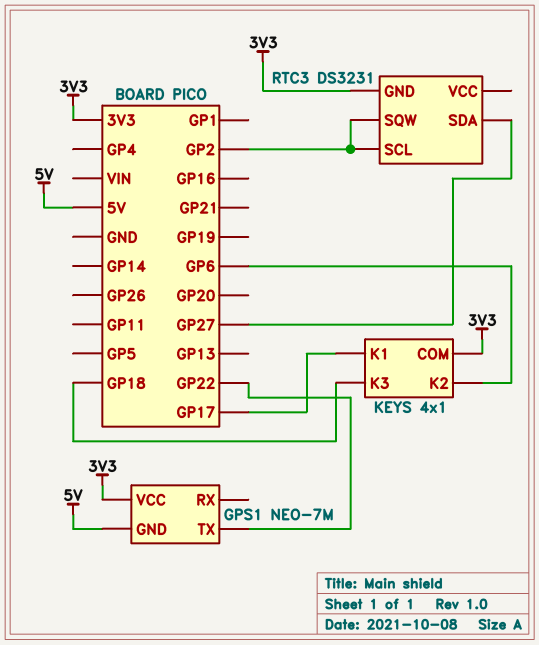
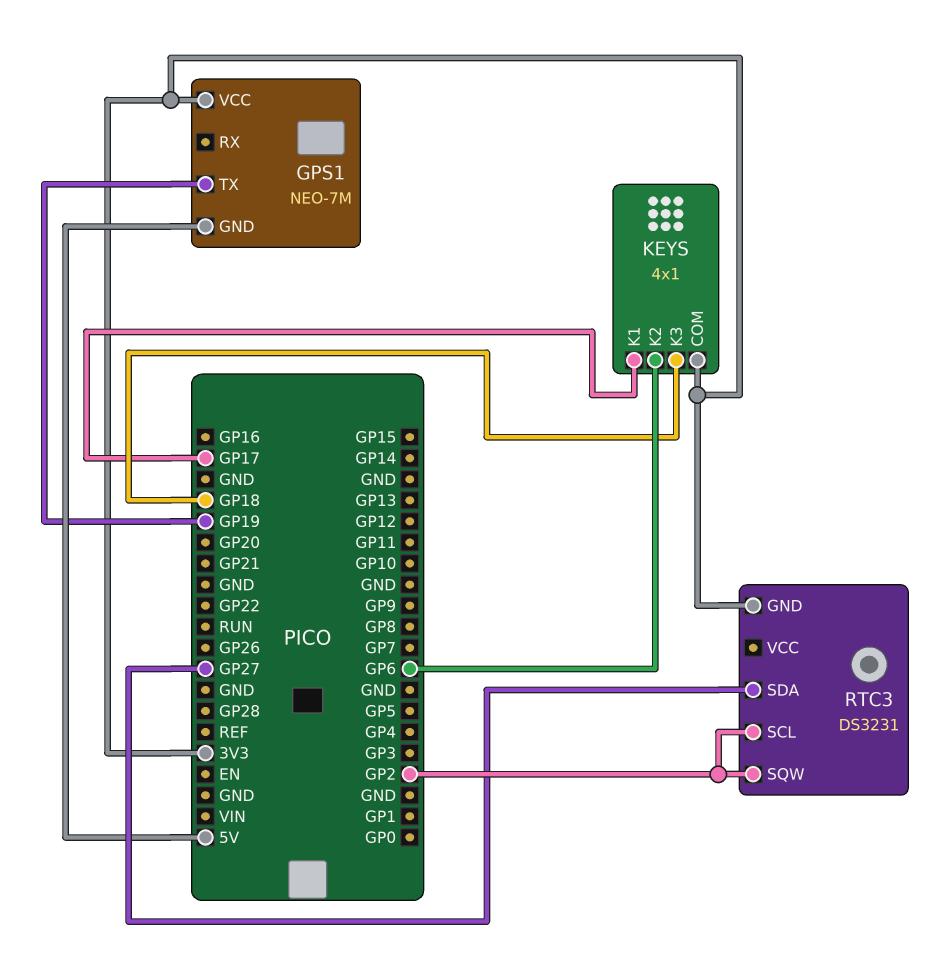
GPS1 pin TX: GP22 -> GP19

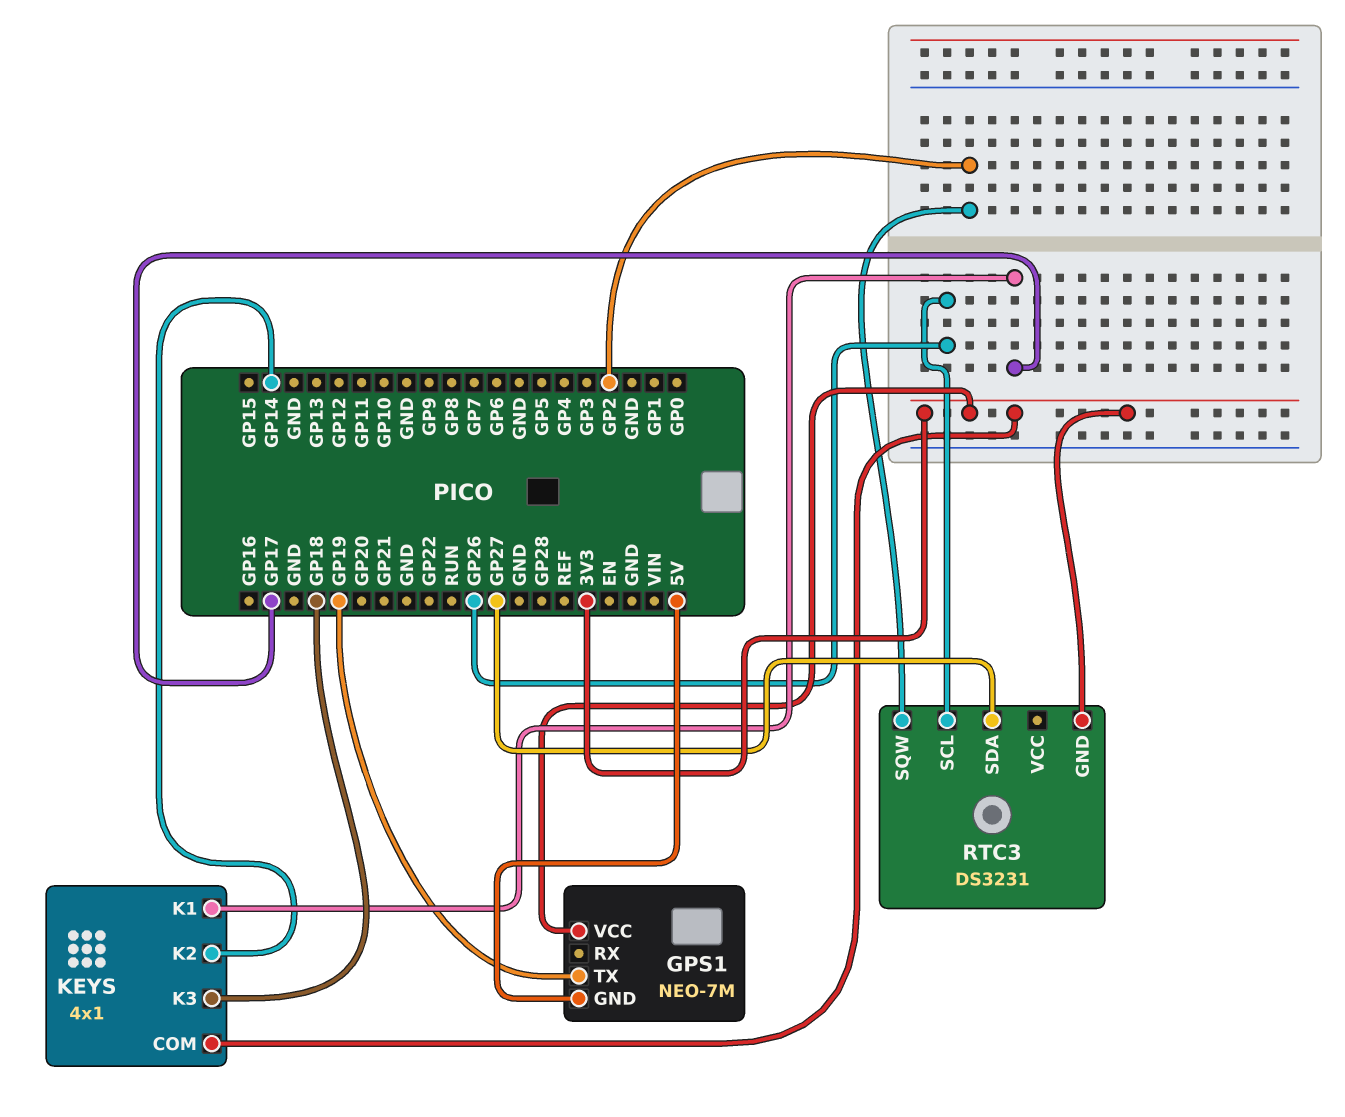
KEYS pin K2: GP6 -> GP14
RTC3 pin SCL: GP2 -> GP26

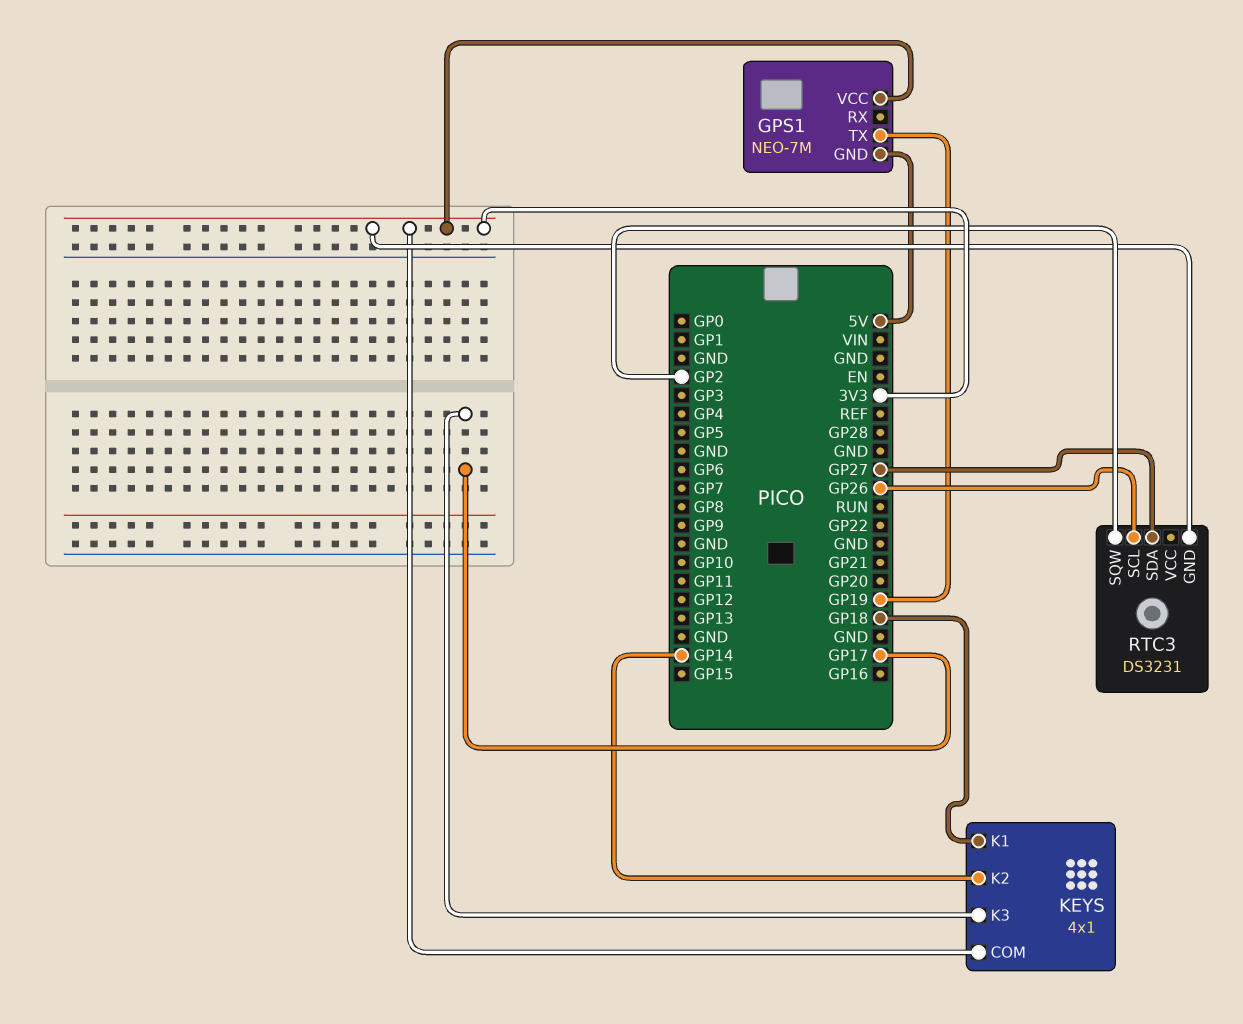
KEYS pin K1: GP17 -> GP18
KEYS pin K3: GP18 -> GP17

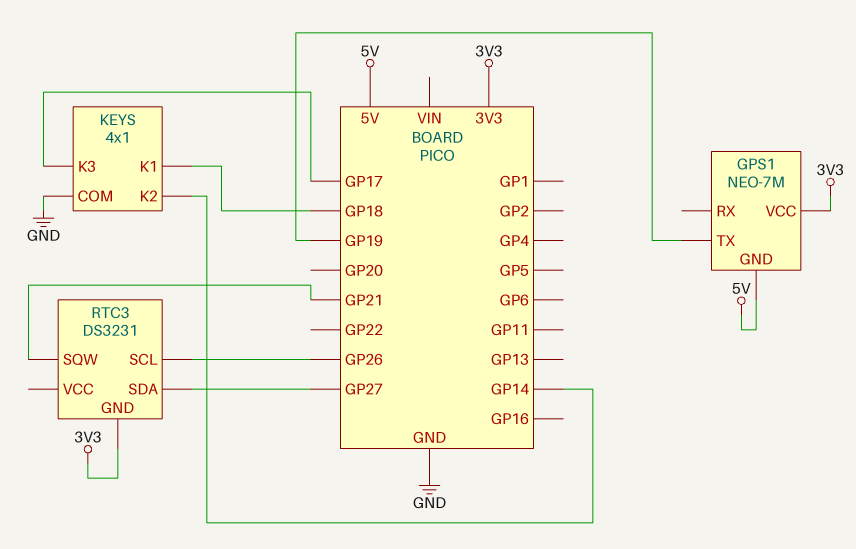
KEYS pin COM: 3V3 -> GND
RTC3 pin SQW: GP2 -> GP21

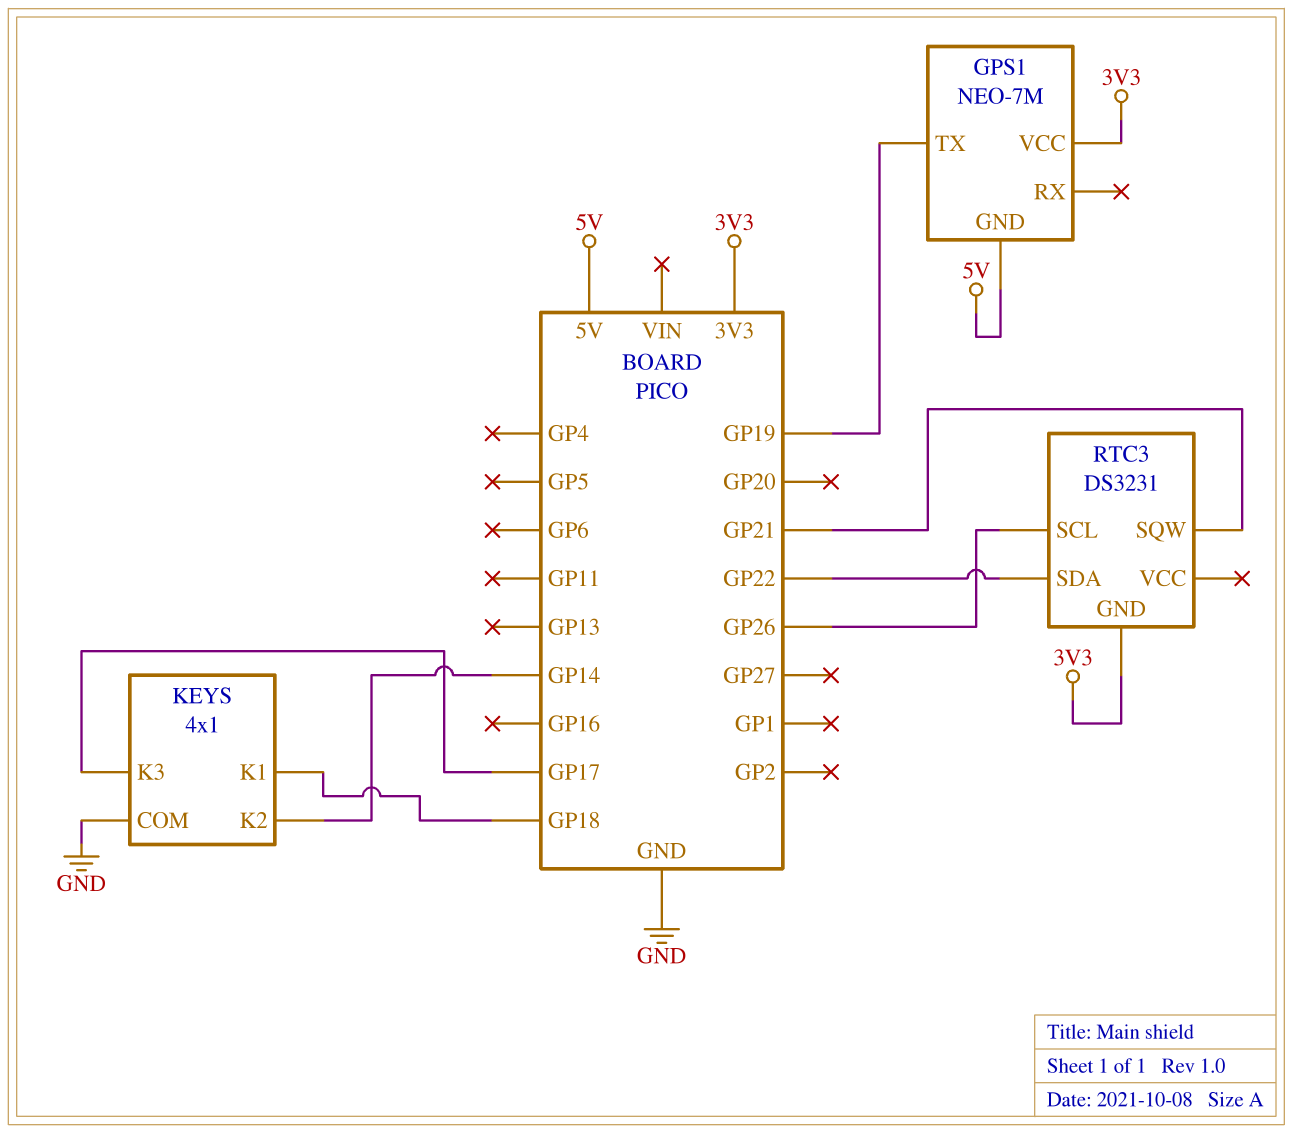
RTC3 pin SDA: GP27 -> GP22

